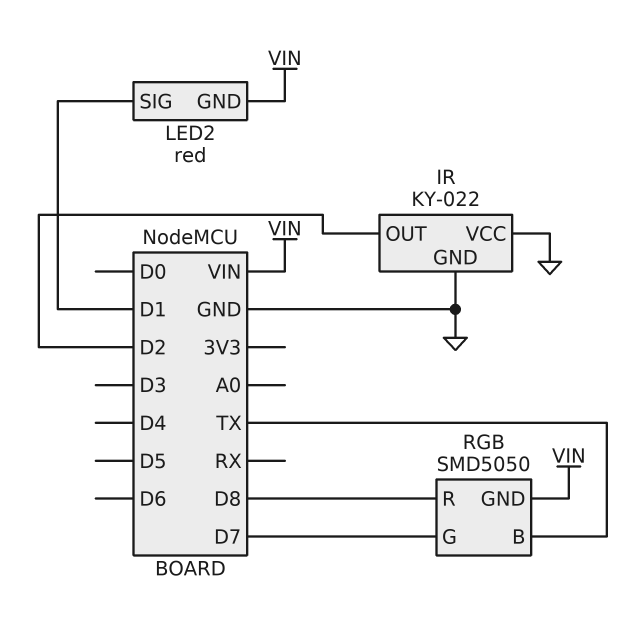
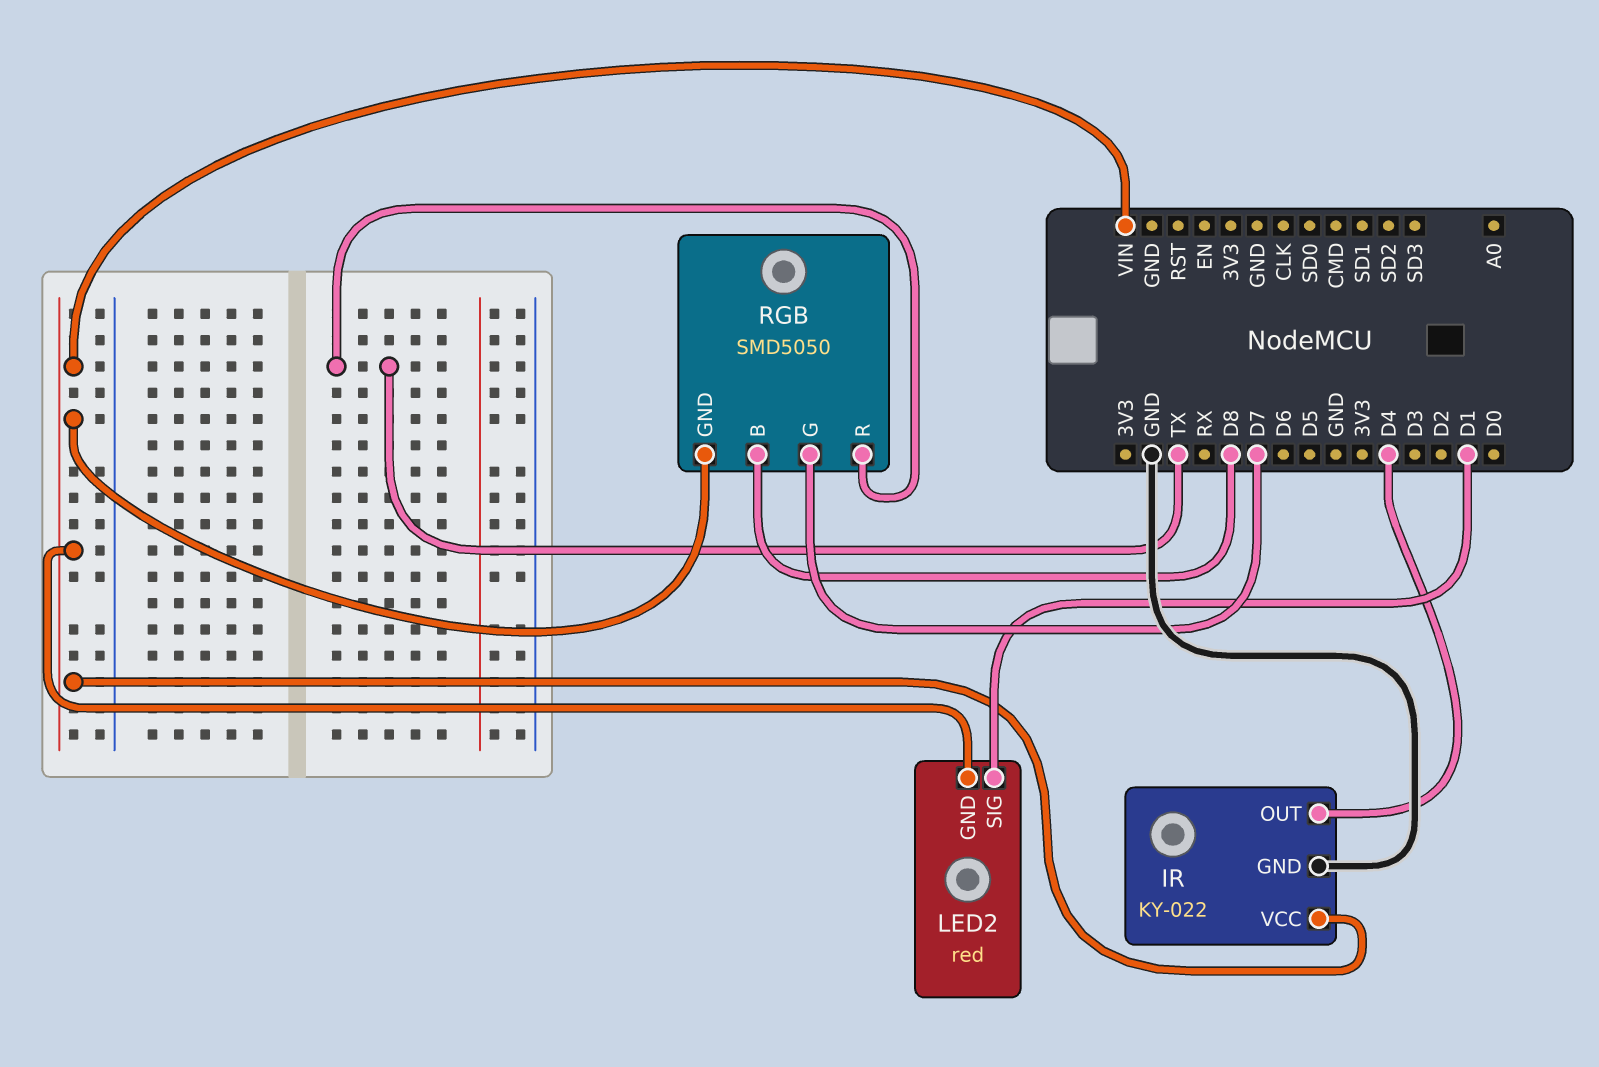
IR pin OUT: D2 -> D4
IR pin VCC: GND -> VIN
RGB pin B: TX -> D8
RGB pin R: D8 -> TX

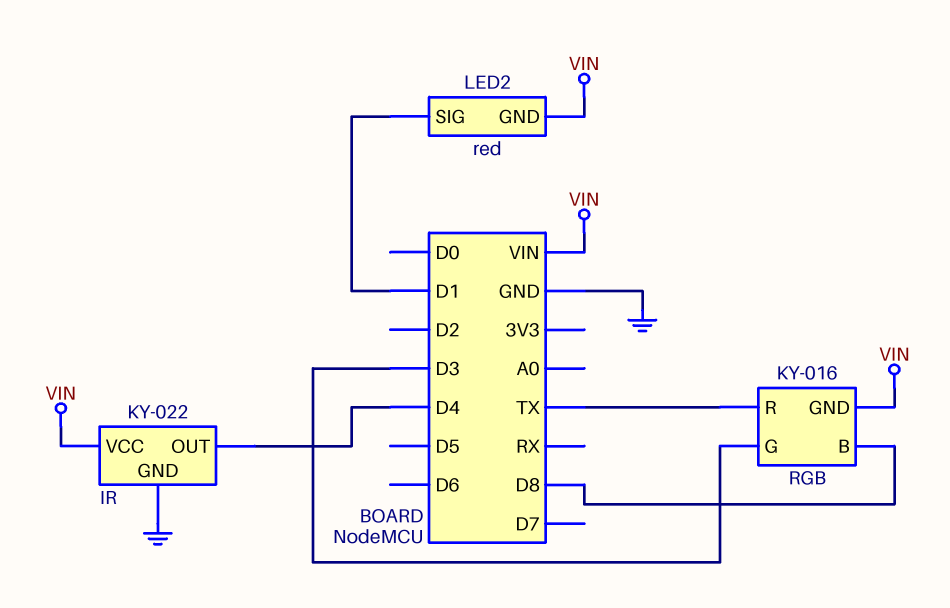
RGB: SMD5050 -> KY-016
RGB pin G: D7 -> D3

